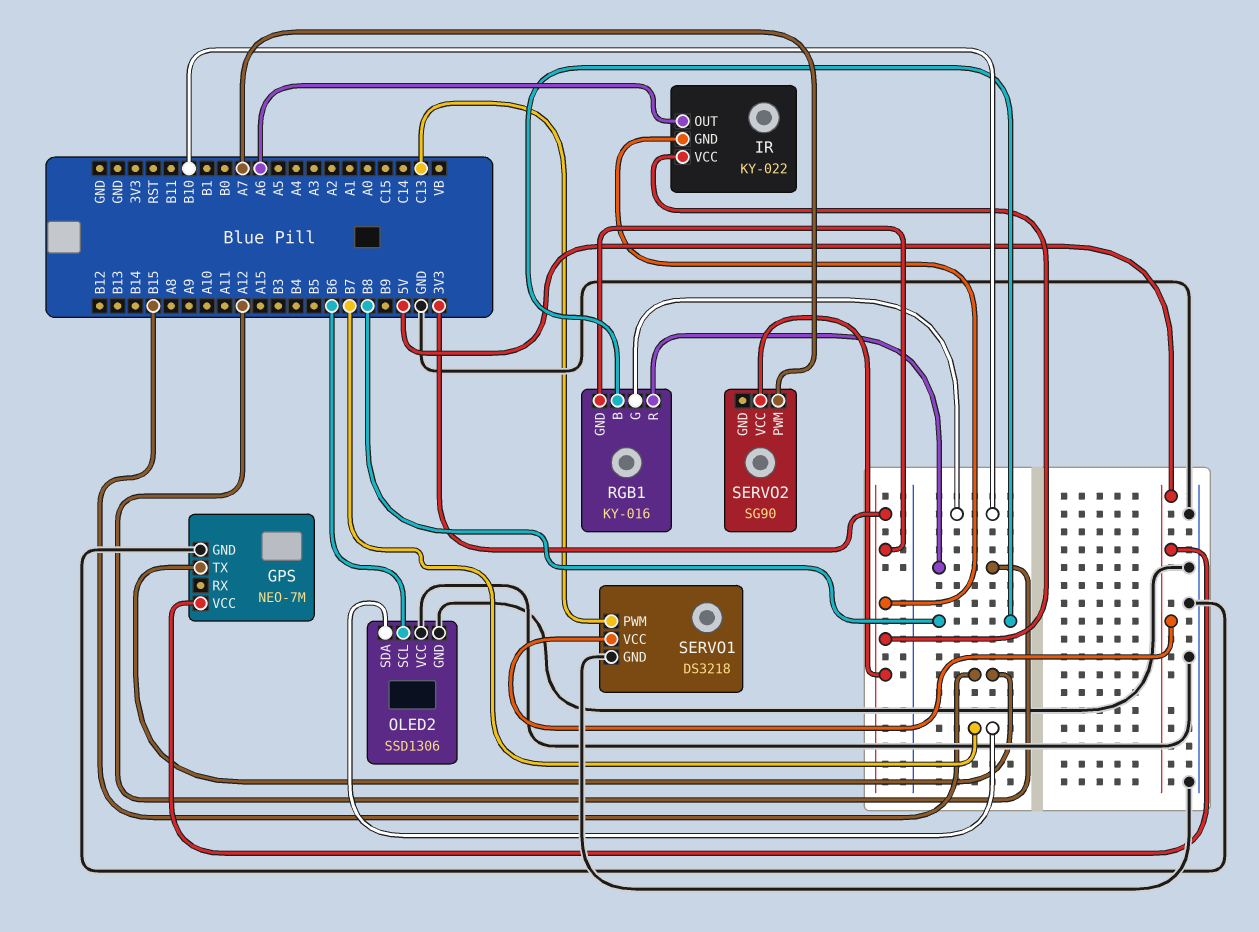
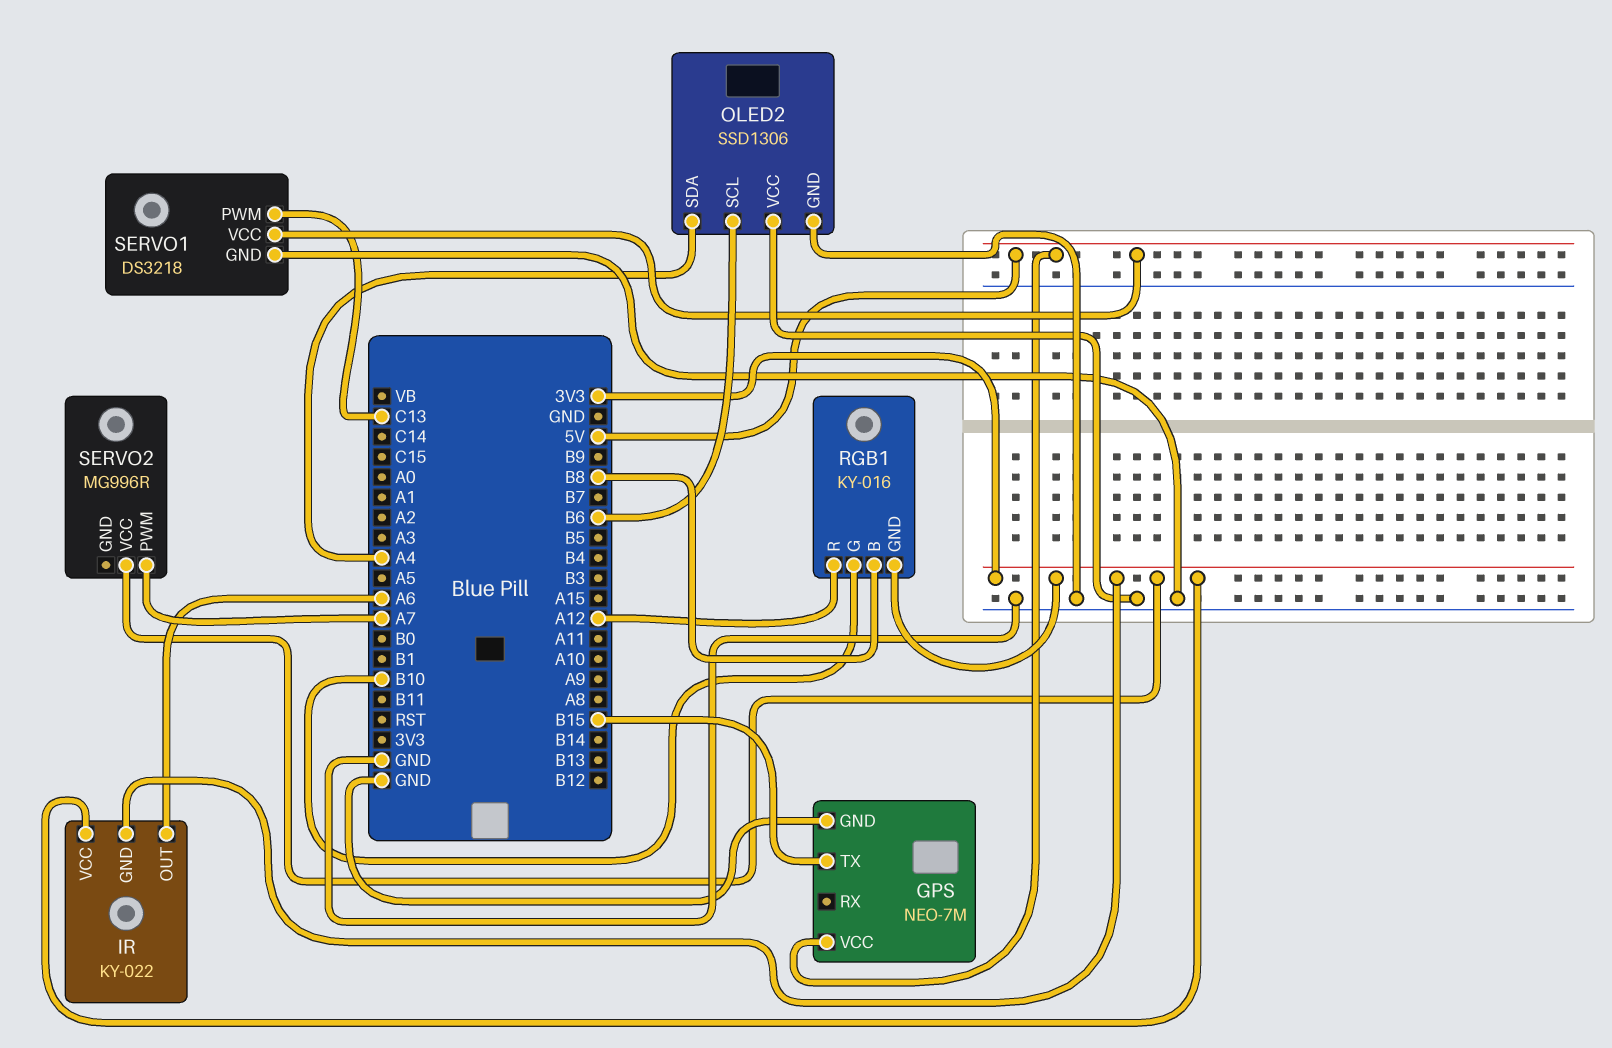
OLED2 pin SDA: B7 -> A4
SERVO2: SG90 -> MG996R

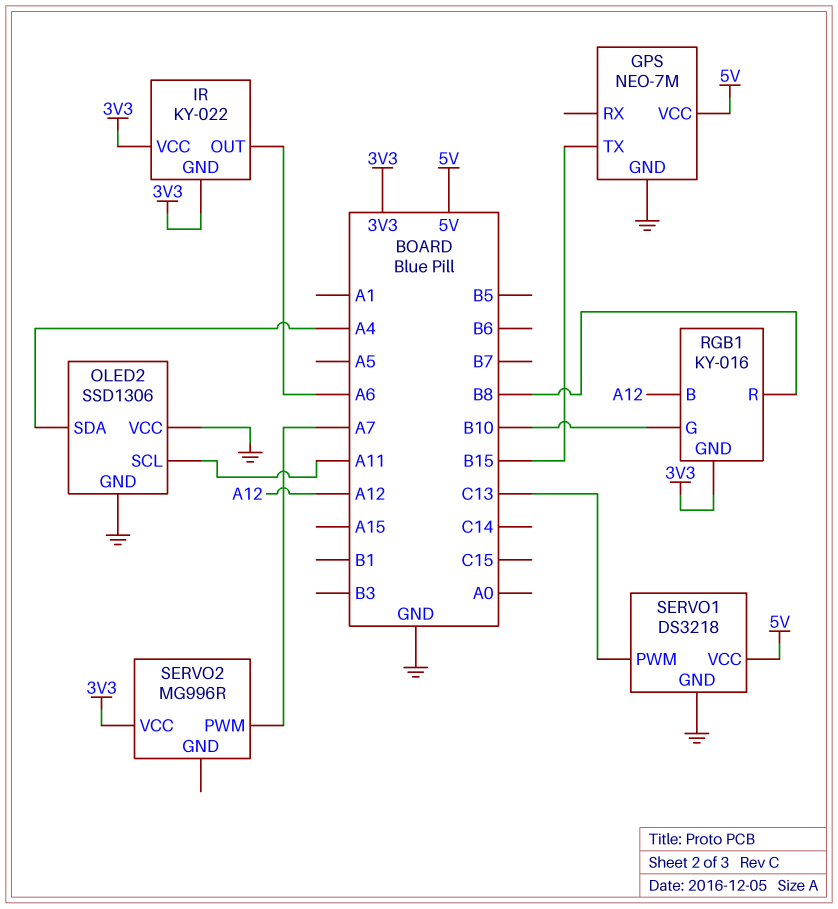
OLED2 pin SCL: B6 -> A11
RGB1 pin B: B8 -> A12
RGB1 pin R: A12 -> B8

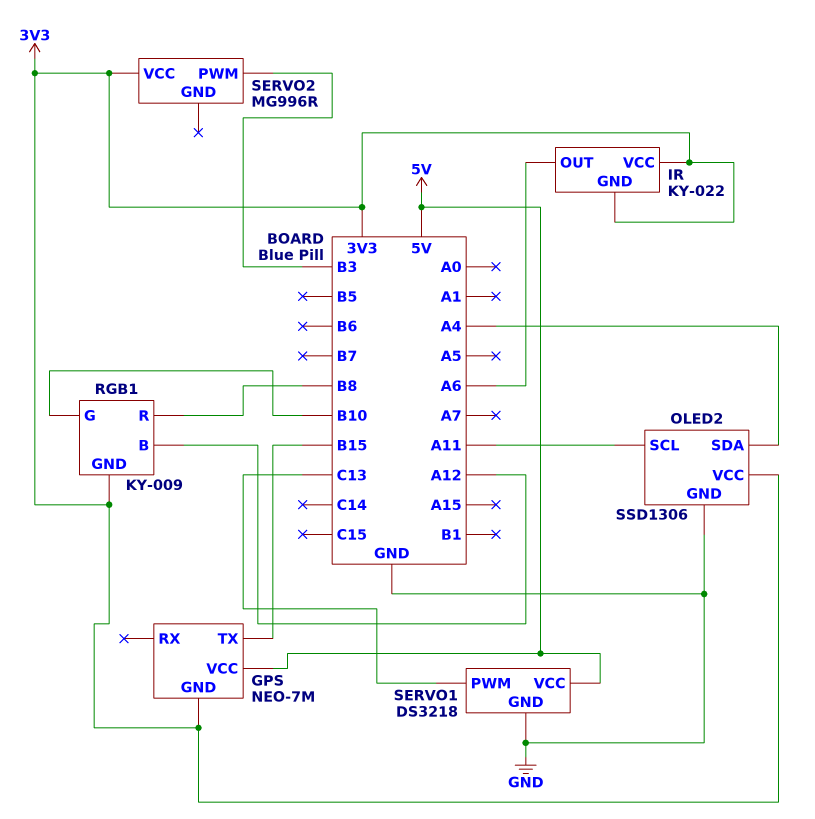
GPS pin GND: GND -> 3V3
OLED2 pin VCC: GND -> 3V3
RGB1: KY-016 -> KY-009
SERVO2 pin PWM: A7 -> B3

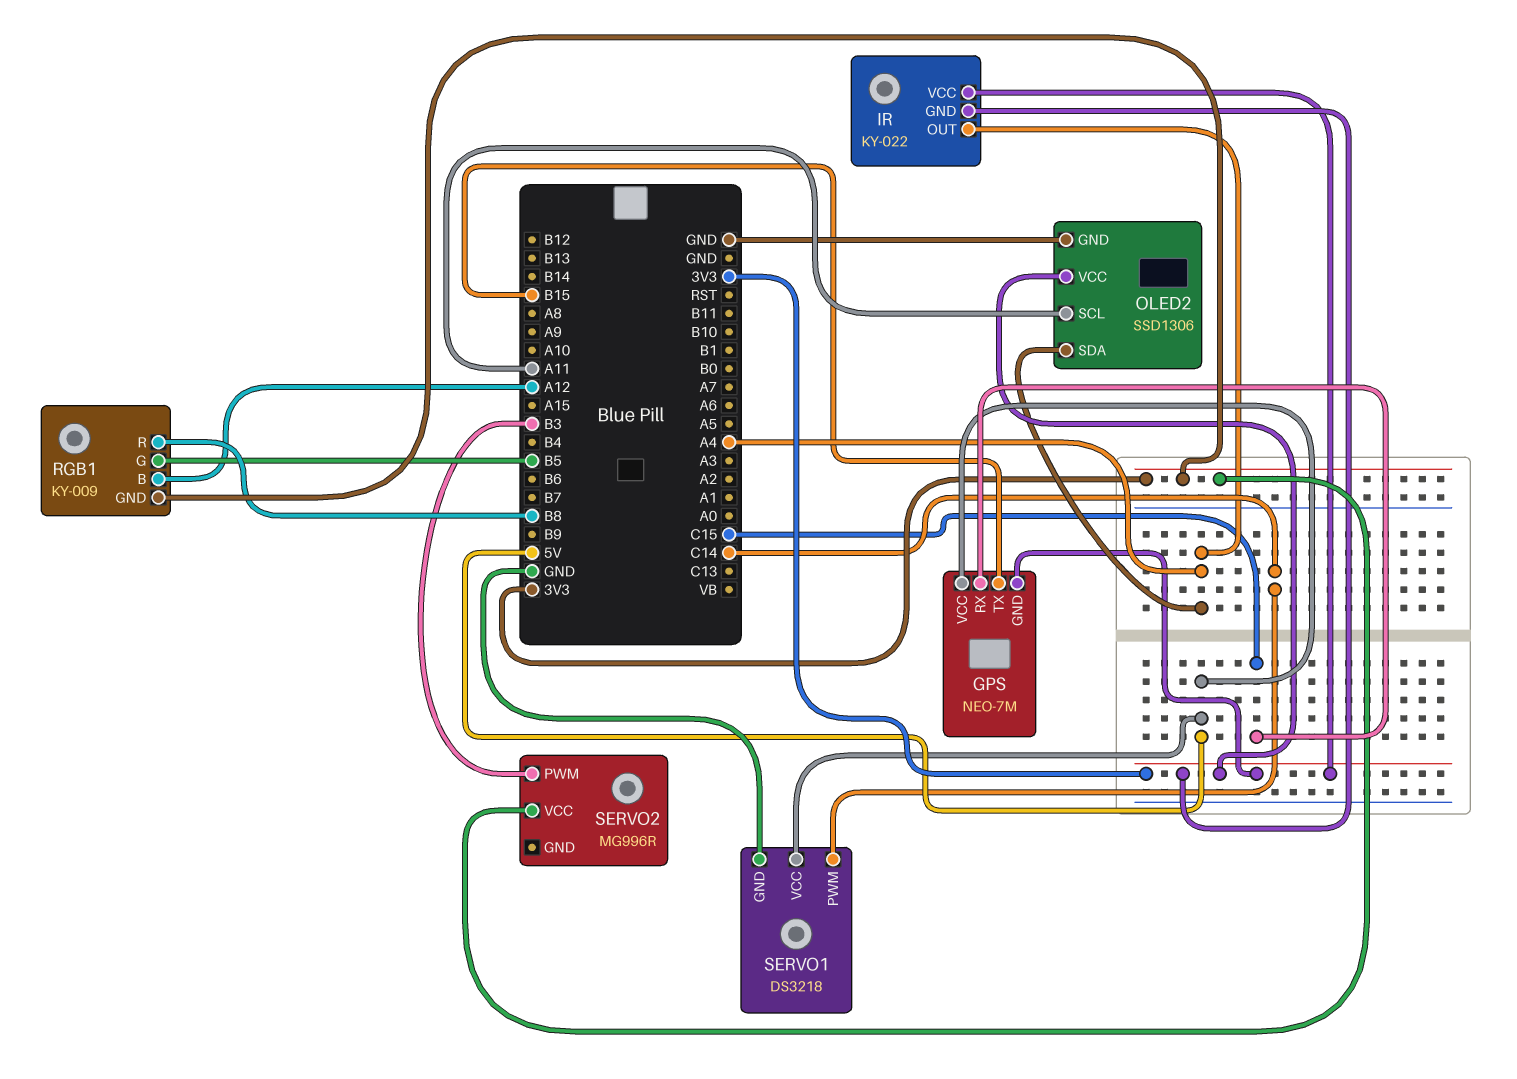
GPS pin RX: none -> C15
IR pin OUT: A6 -> A4
RGB1 pin G: B10 -> B5
SERVO1 pin PWM: C13 -> C14

